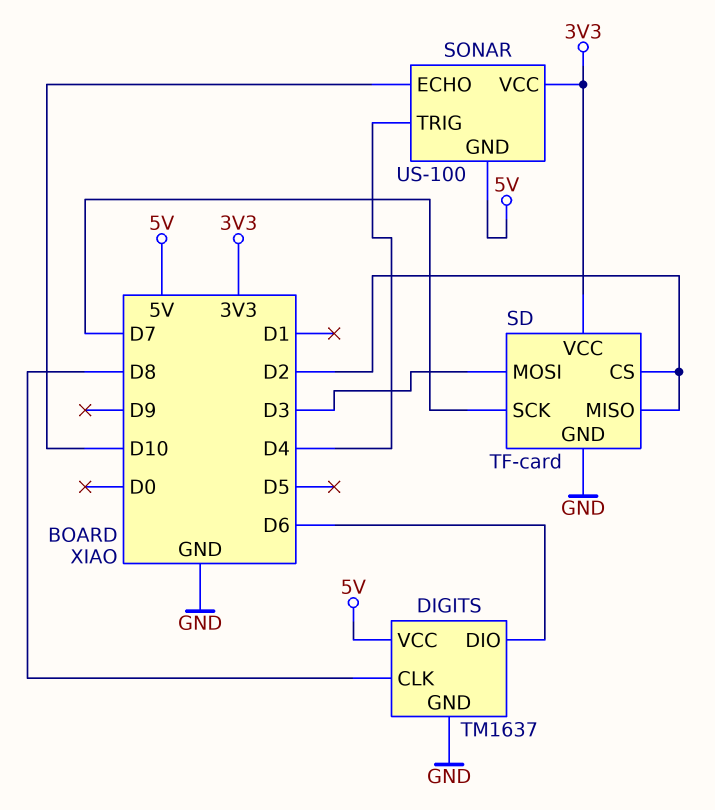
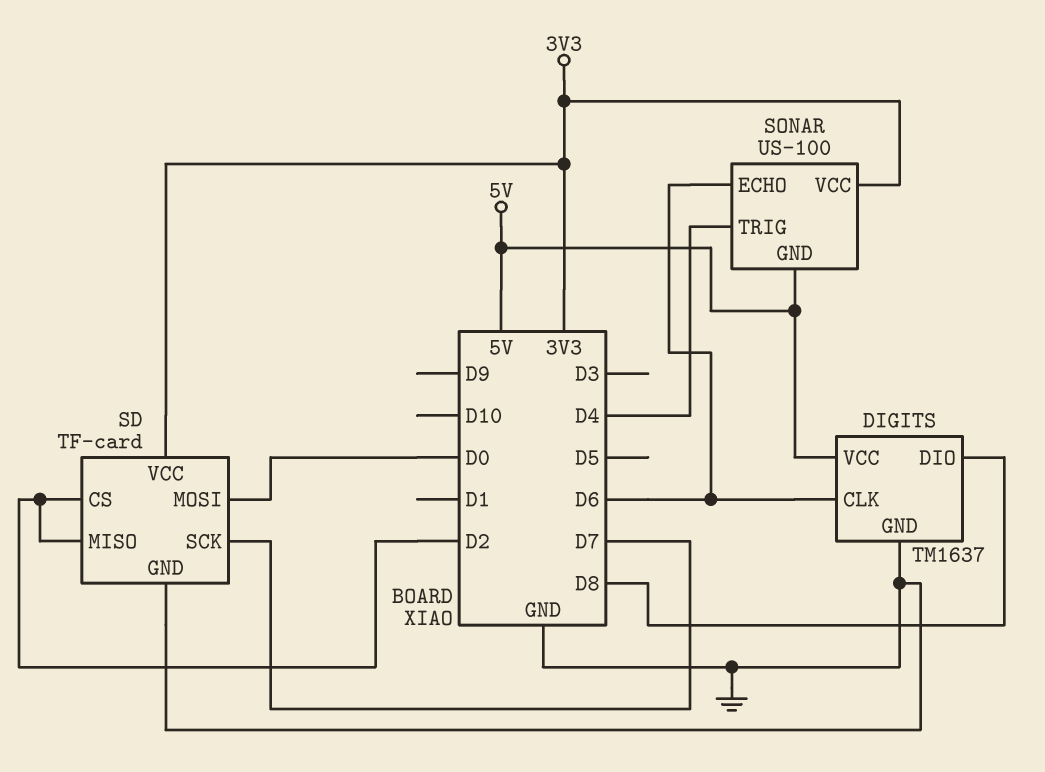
DIGITS pin CLK: D8 -> D6
DIGITS pin DIO: D6 -> D8
SD pin MOSI: D3 -> D0
SONAR pin ECHO: D10 -> D6

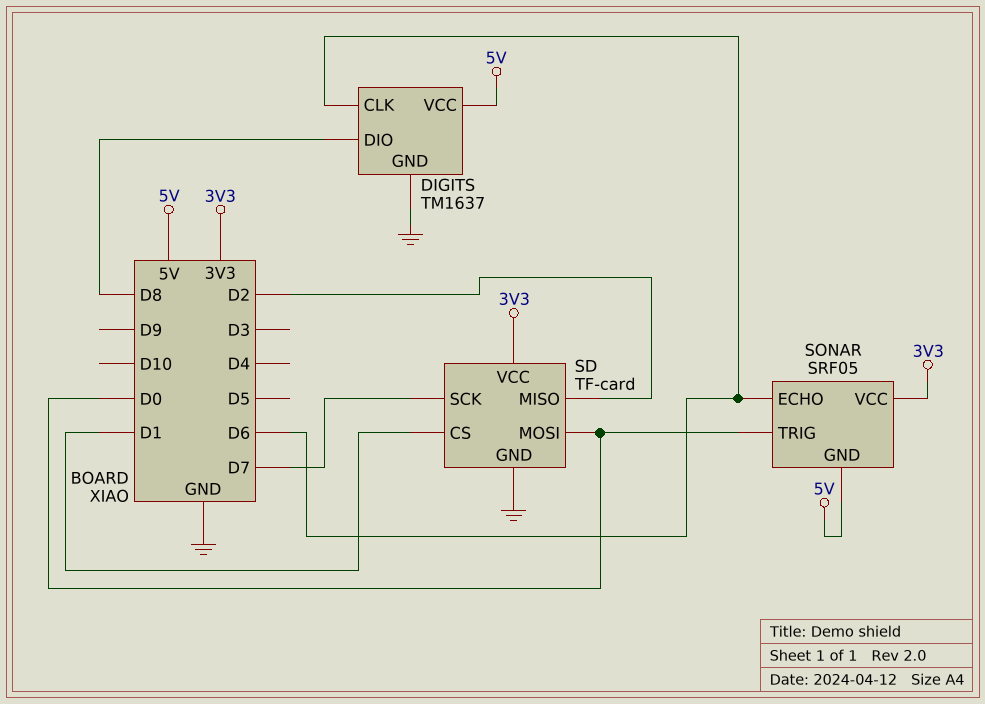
SD pin CS: D2 -> D1
SONAR: US-100 -> SRF05
SONAR pin TRIG: D4 -> D0

